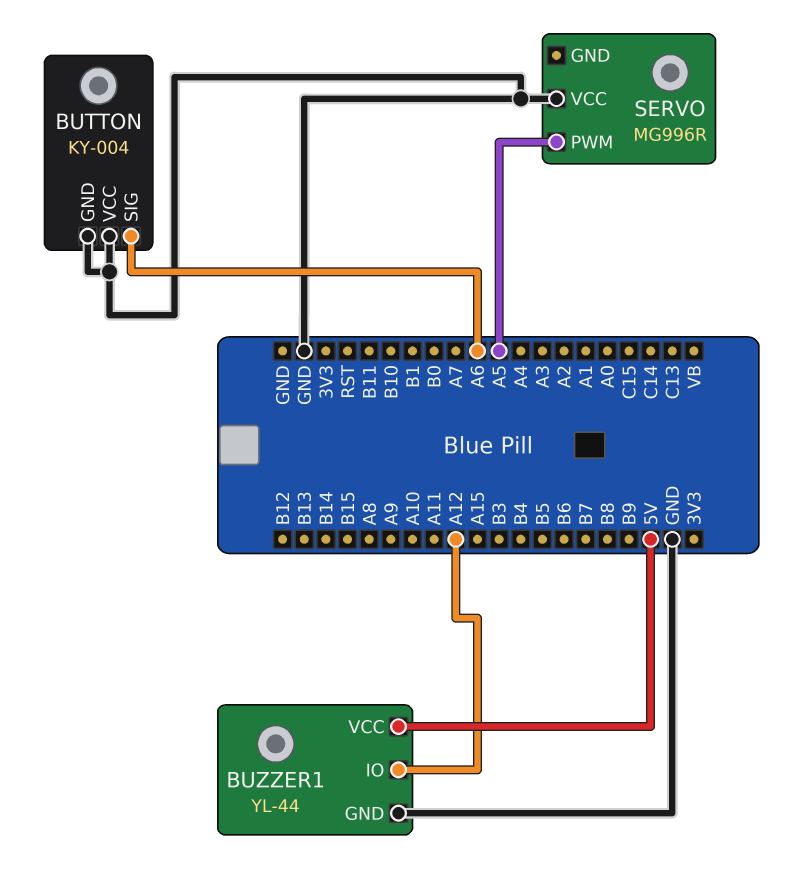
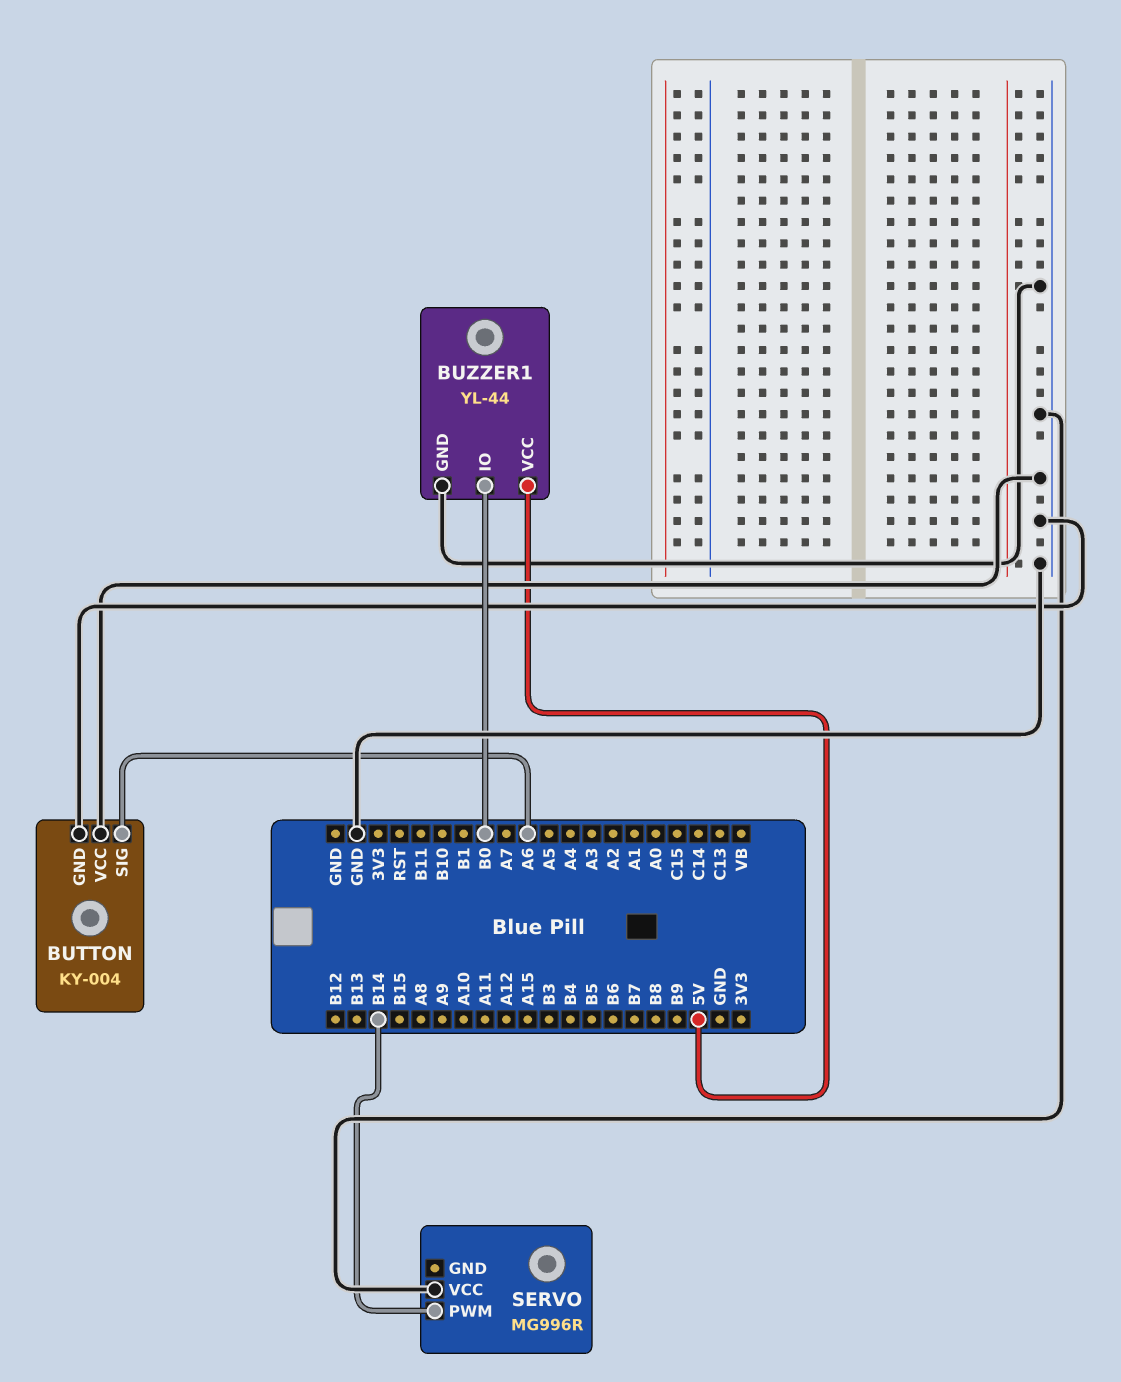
BUZZER1 pin IO: A12 -> B0
SERVO pin PWM: A5 -> B14

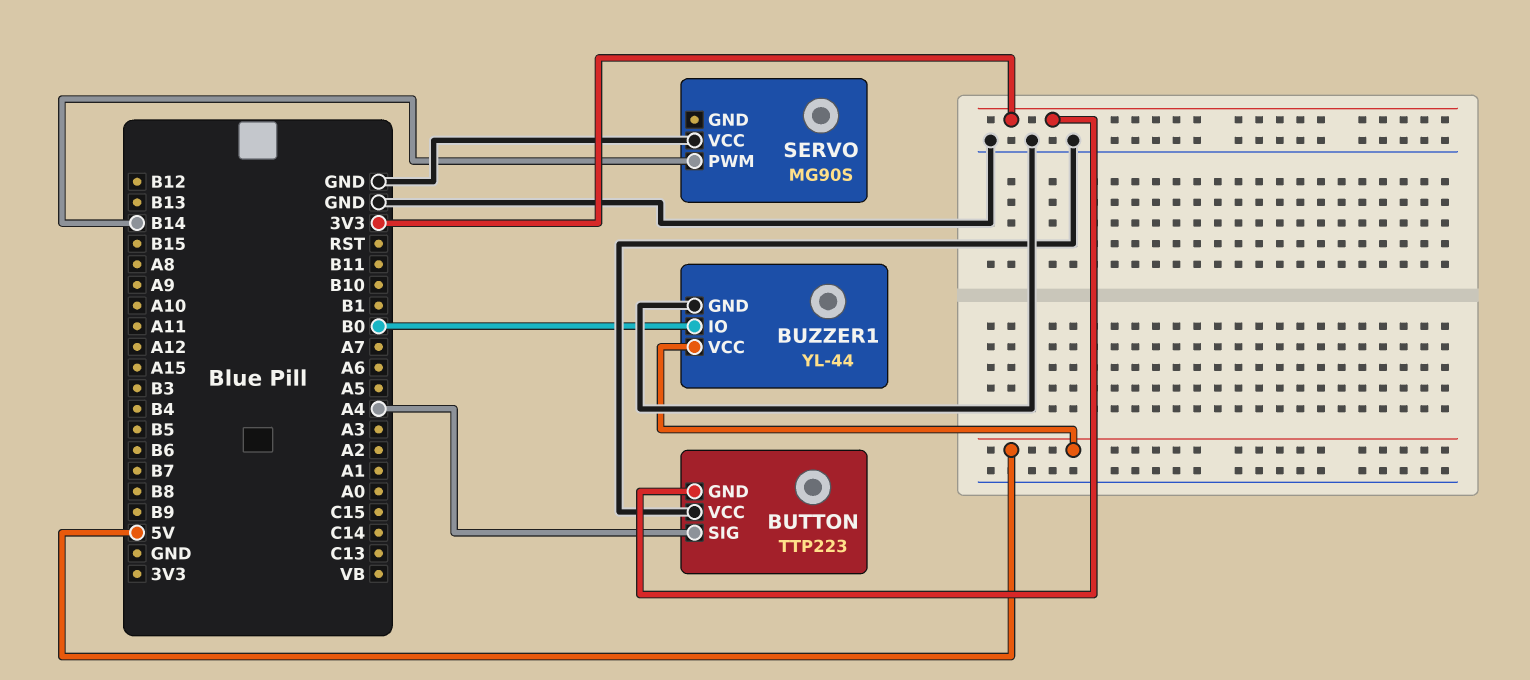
BUTTON: KY-004 -> TTP223
BUTTON pin GND: GND -> 3V3
BUTTON pin SIG: A6 -> A4
SERVO: MG996R -> MG90S

